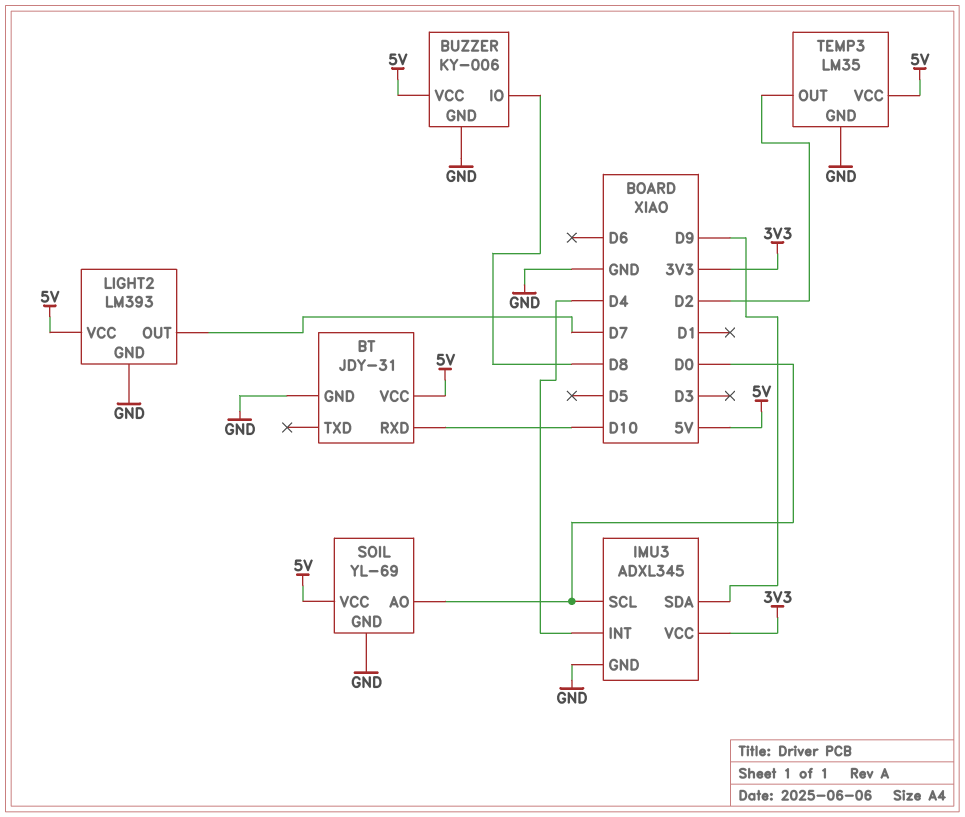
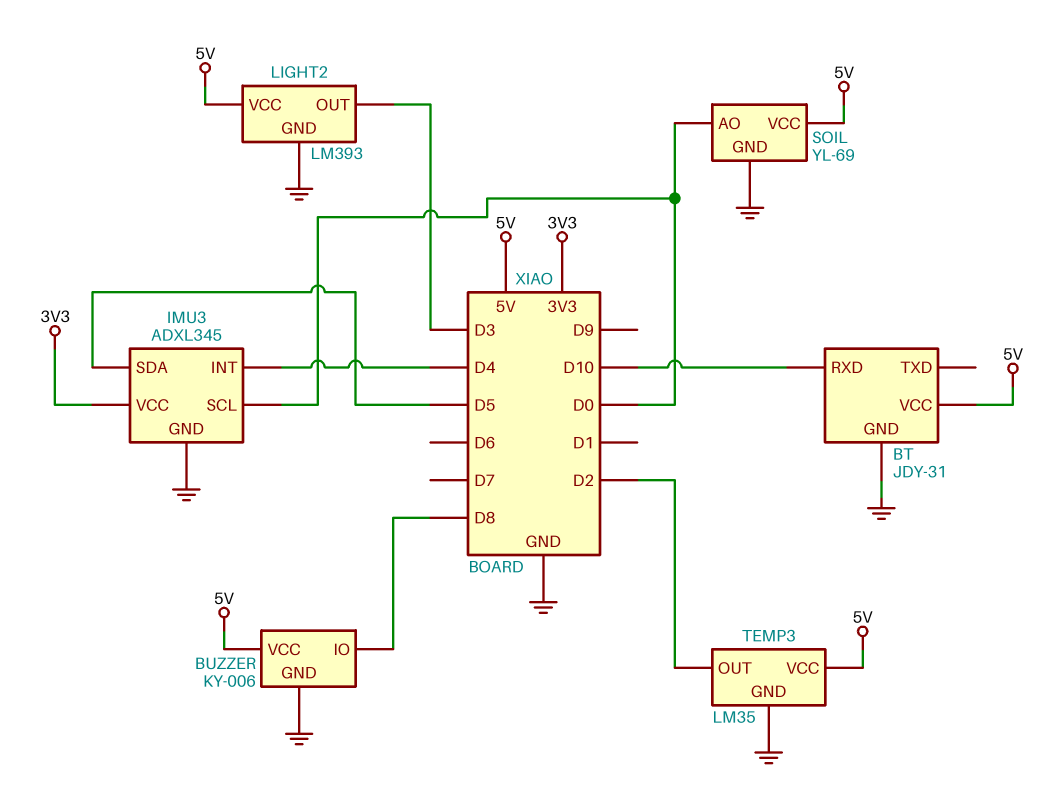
IMU3 pin SDA: D9 -> D5
LIGHT2 pin OUT: D7 -> D3

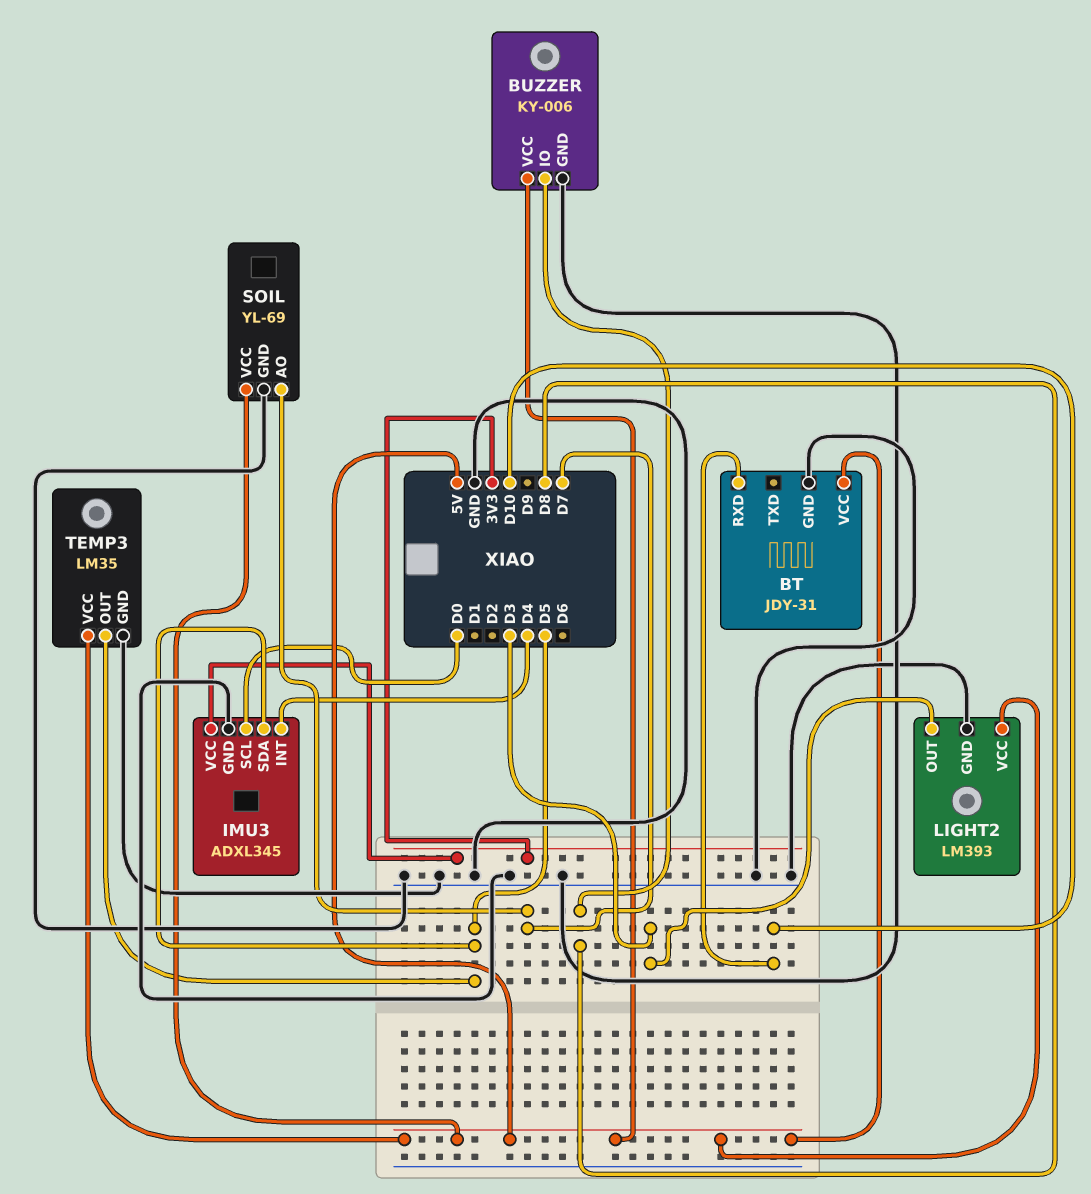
SOIL pin AO: D0 -> D7
TEMP3 pin OUT: D2 -> D5

